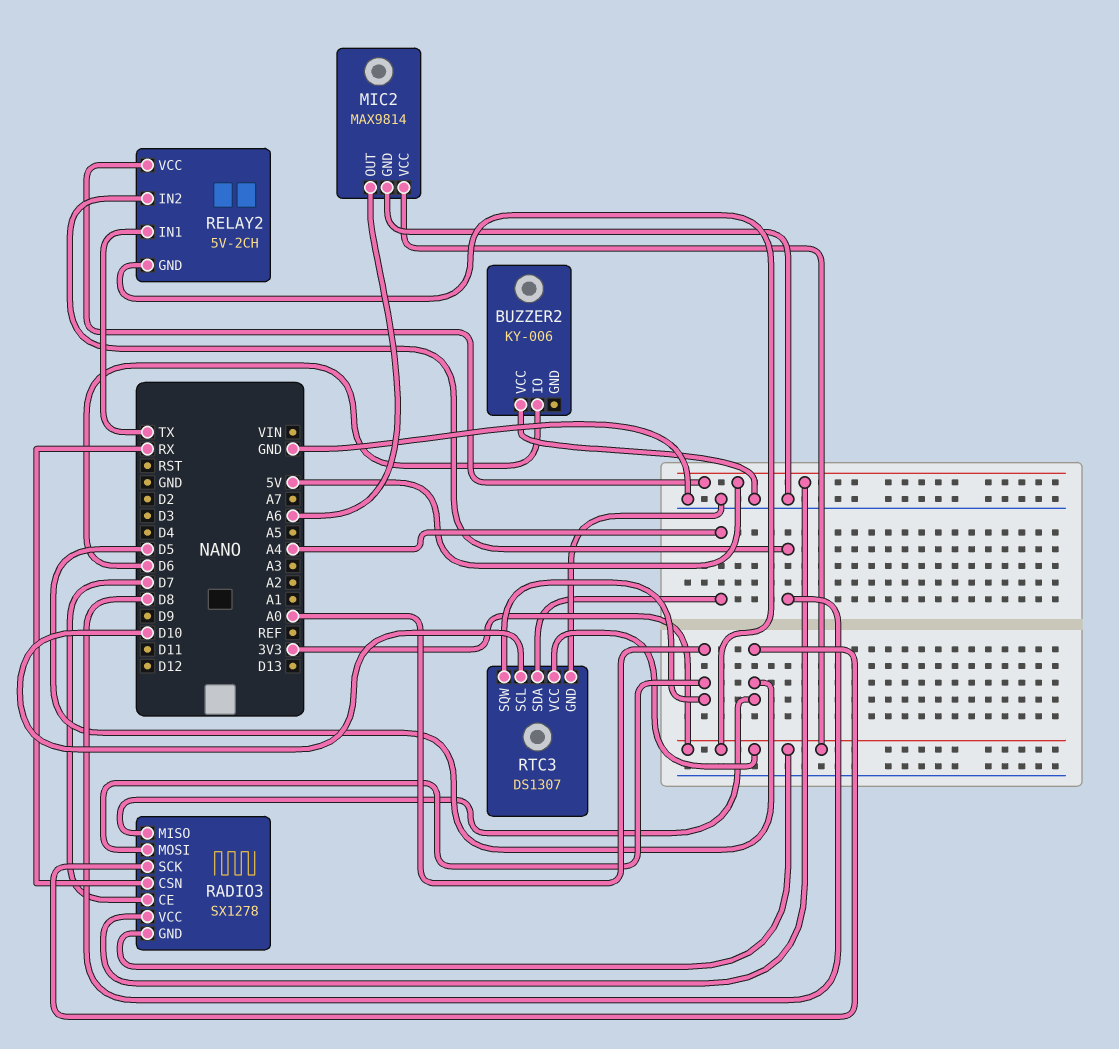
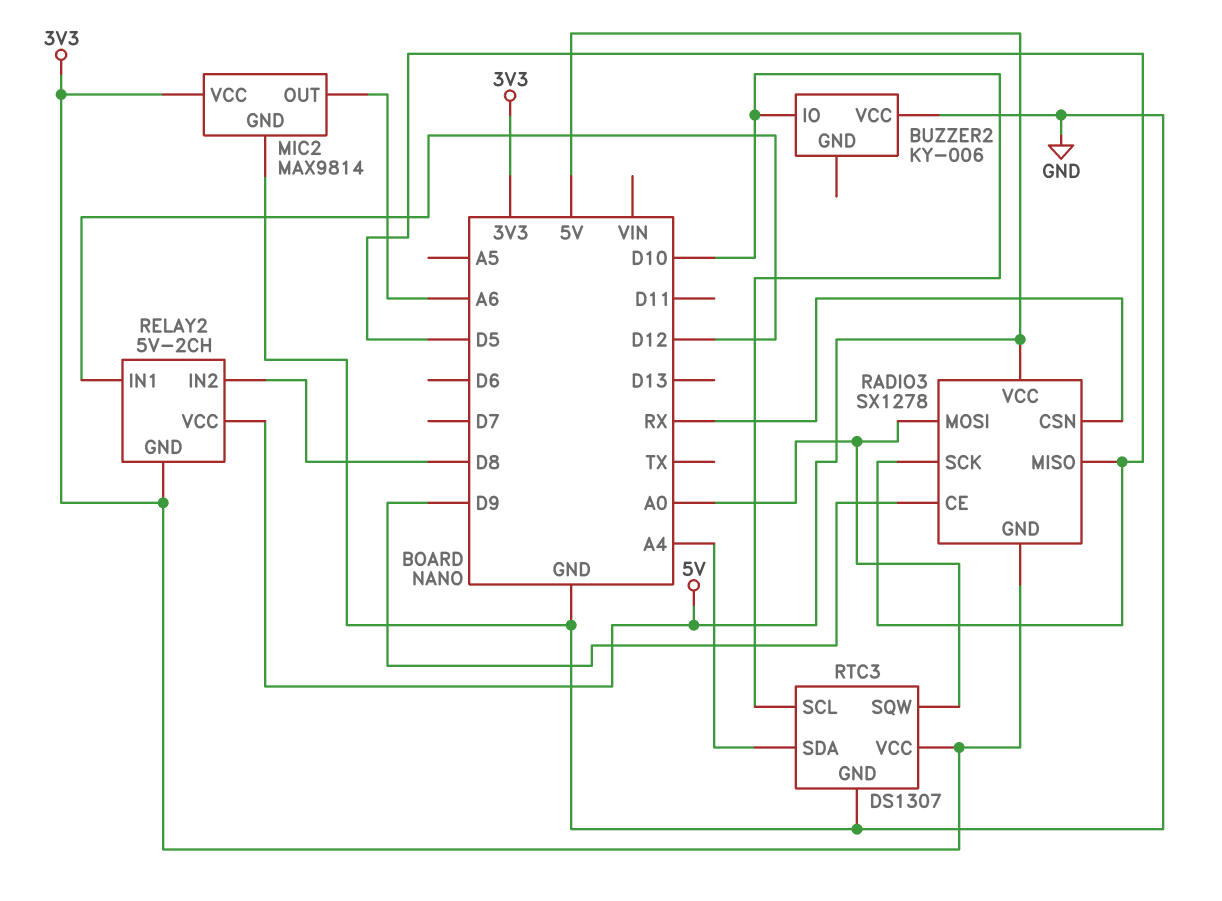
BUZZER2 pin IO: D6 -> D10
RADIO3 pin CE: D7 -> D9
RELAY2 pin IN1: TX -> D12

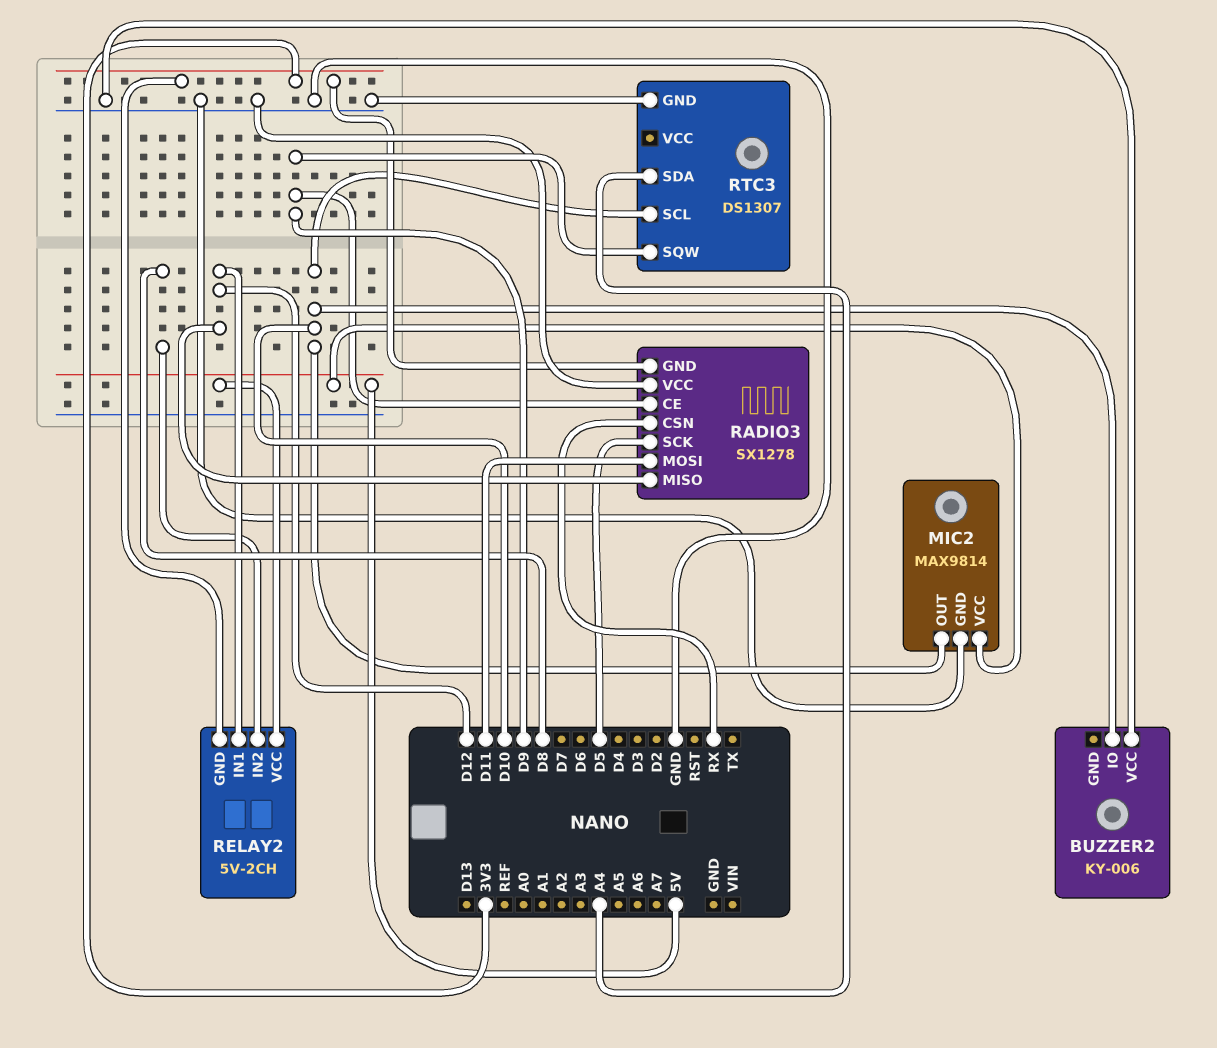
MIC2 pin OUT: A6 -> D10
MIC2 pin VCC: 3V3 -> 5V
RADIO3 pin MISO: D5 -> D12
RADIO3 pin MOSI: A0 -> D11
RADIO3 pin VCC: 5V -> GND
RTC3 pin SQW: A0 -> D9
RTC3 pin VCC: 3V3 -> none

